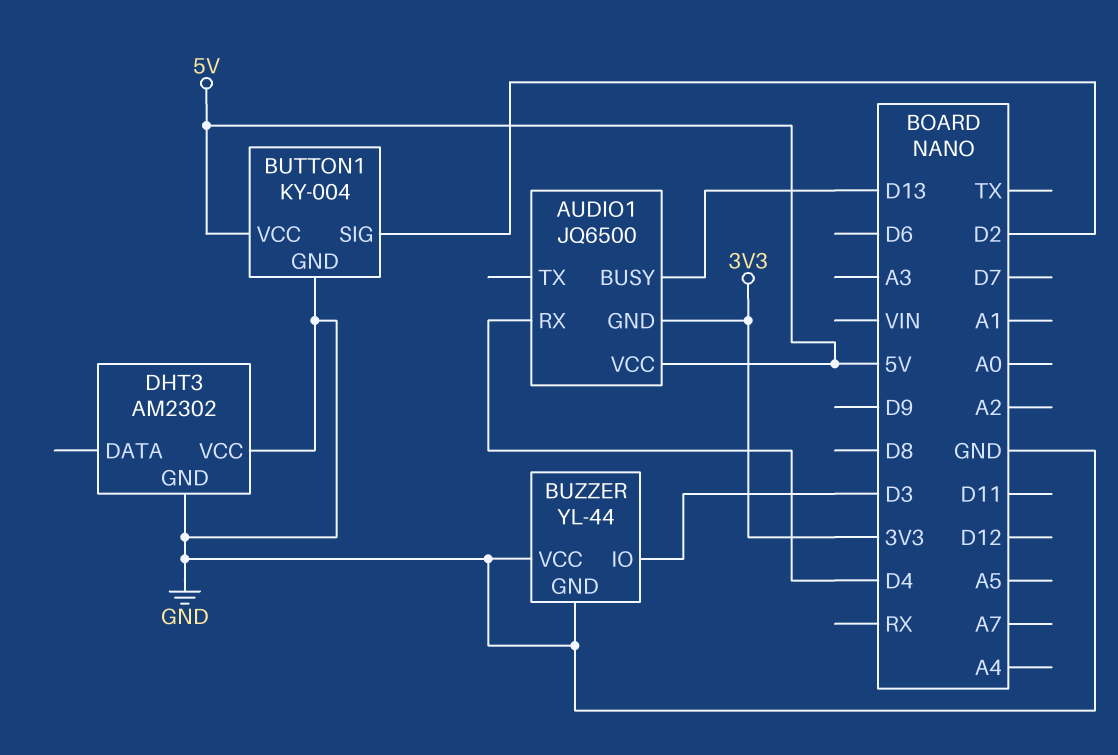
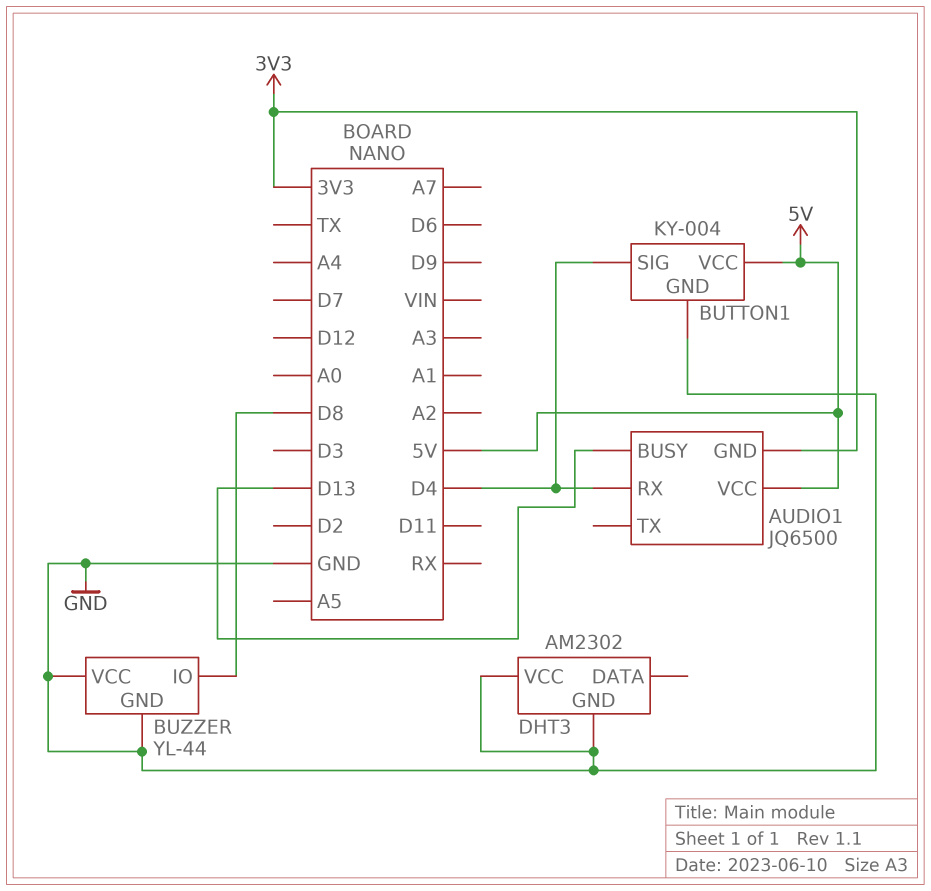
BUTTON1 pin SIG: D2 -> D4
BUZZER pin IO: D3 -> D8

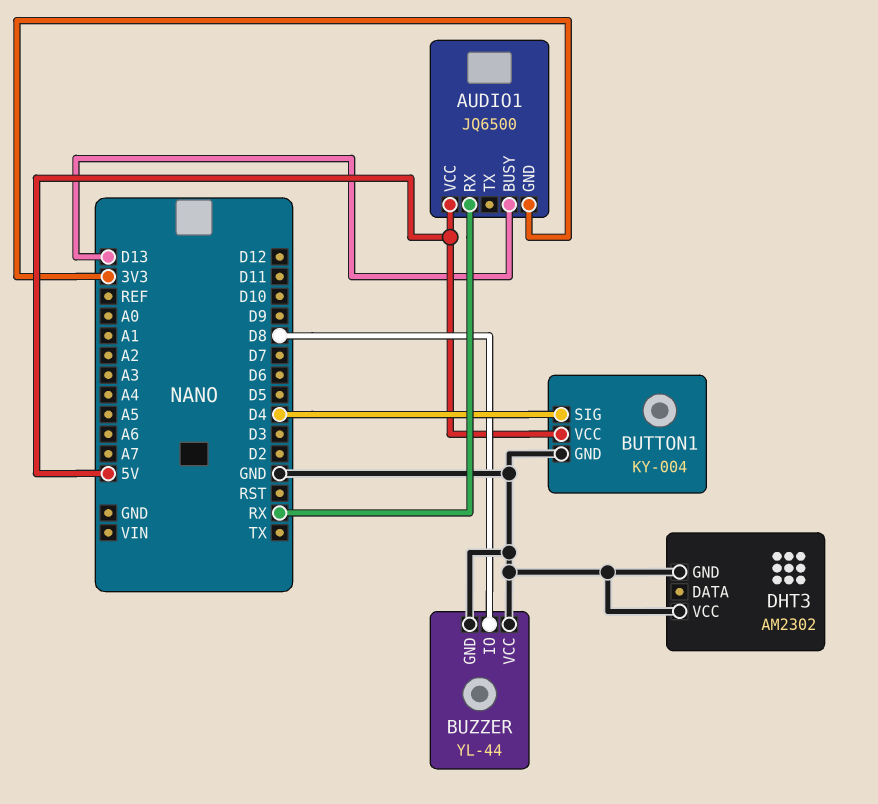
AUDIO1 pin RX: D4 -> RX

